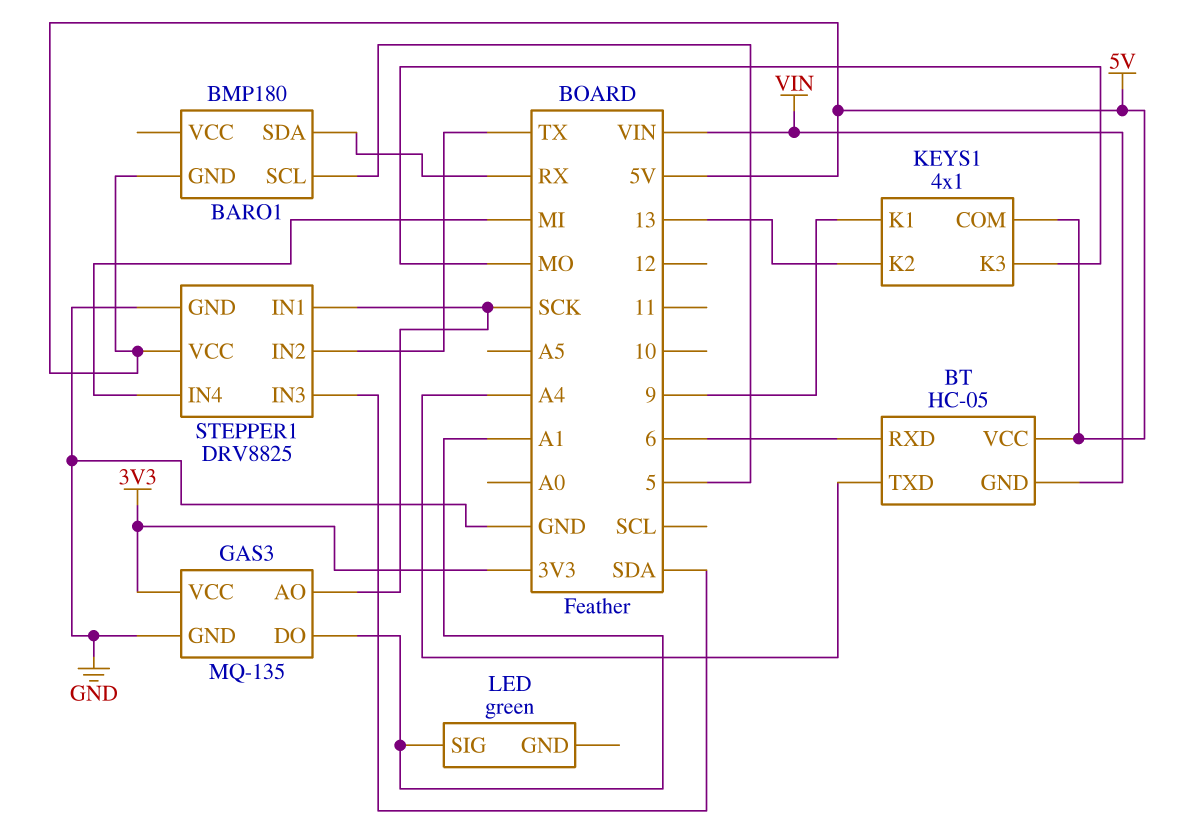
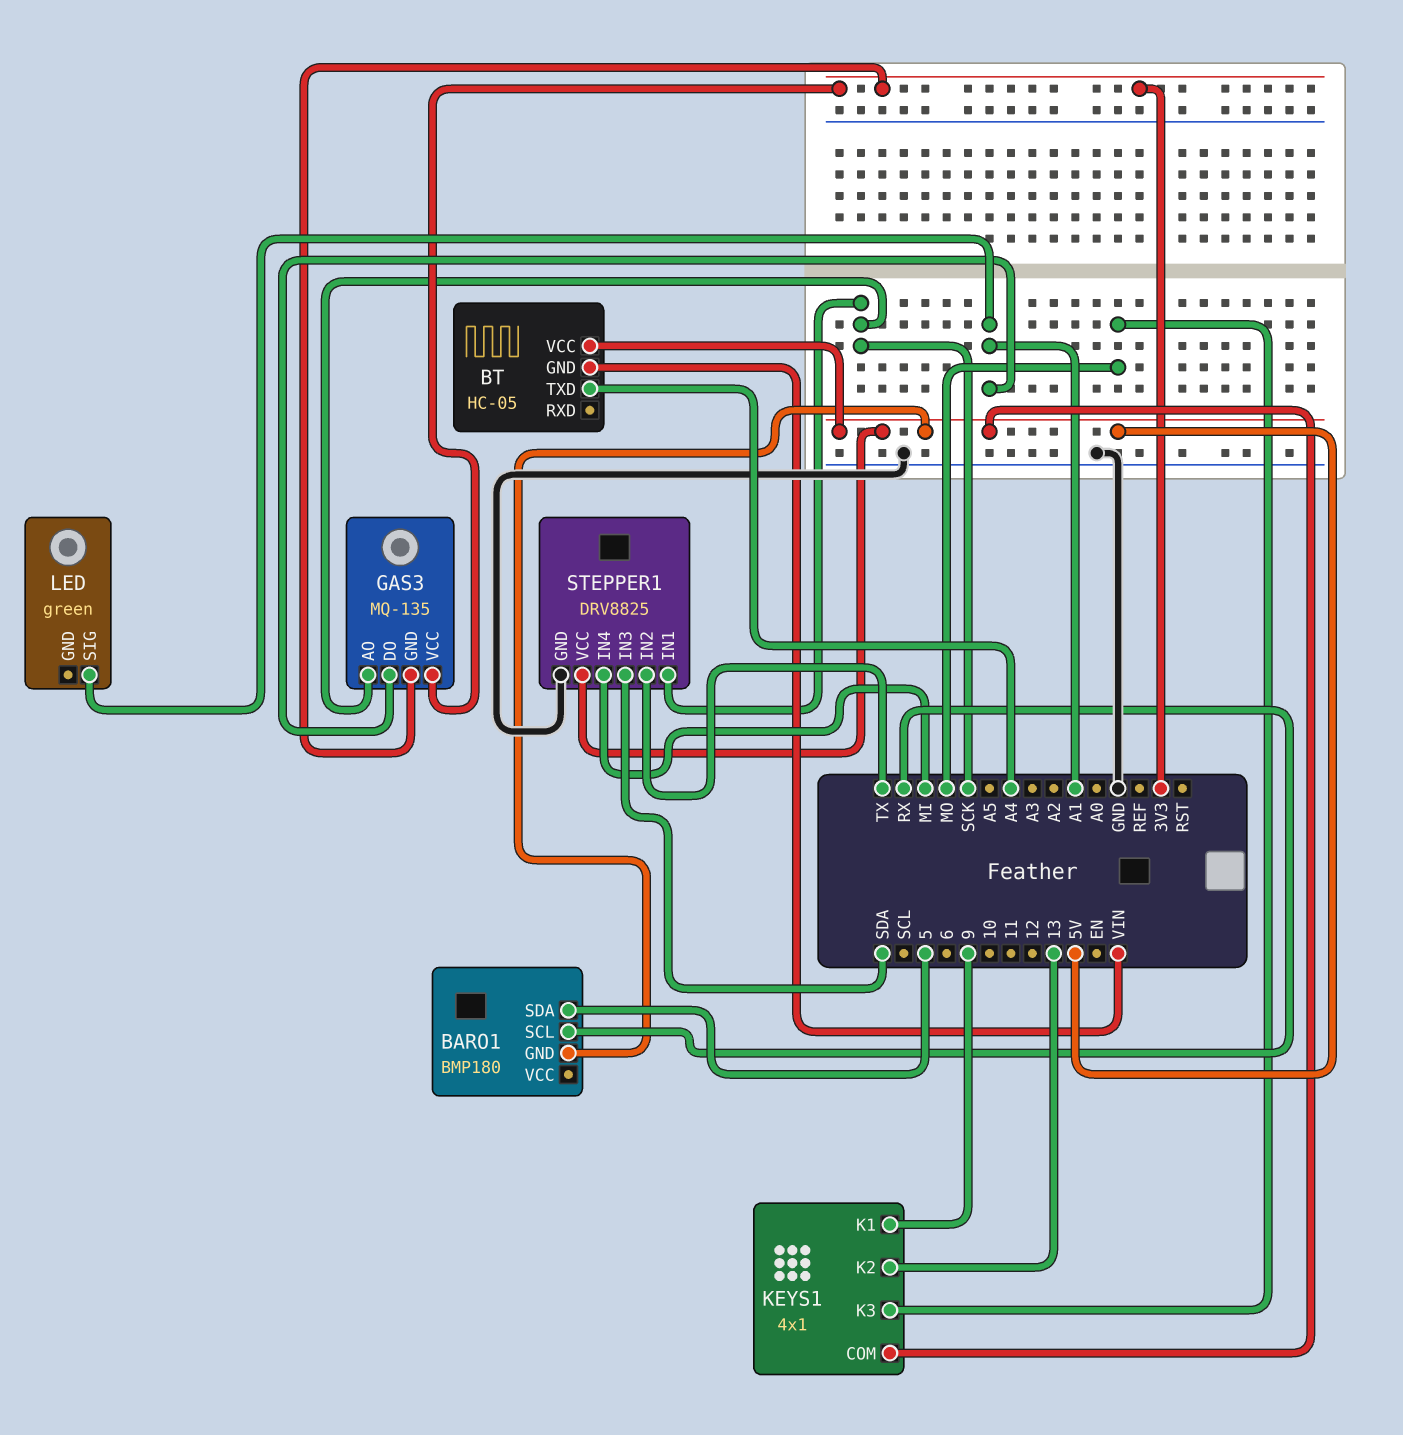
BARO1 pin SCL: 5 -> RX
BARO1 pin SDA: RX -> 5
BT pin RXD: 6 -> none
GAS3 pin GND: GND -> 3V3

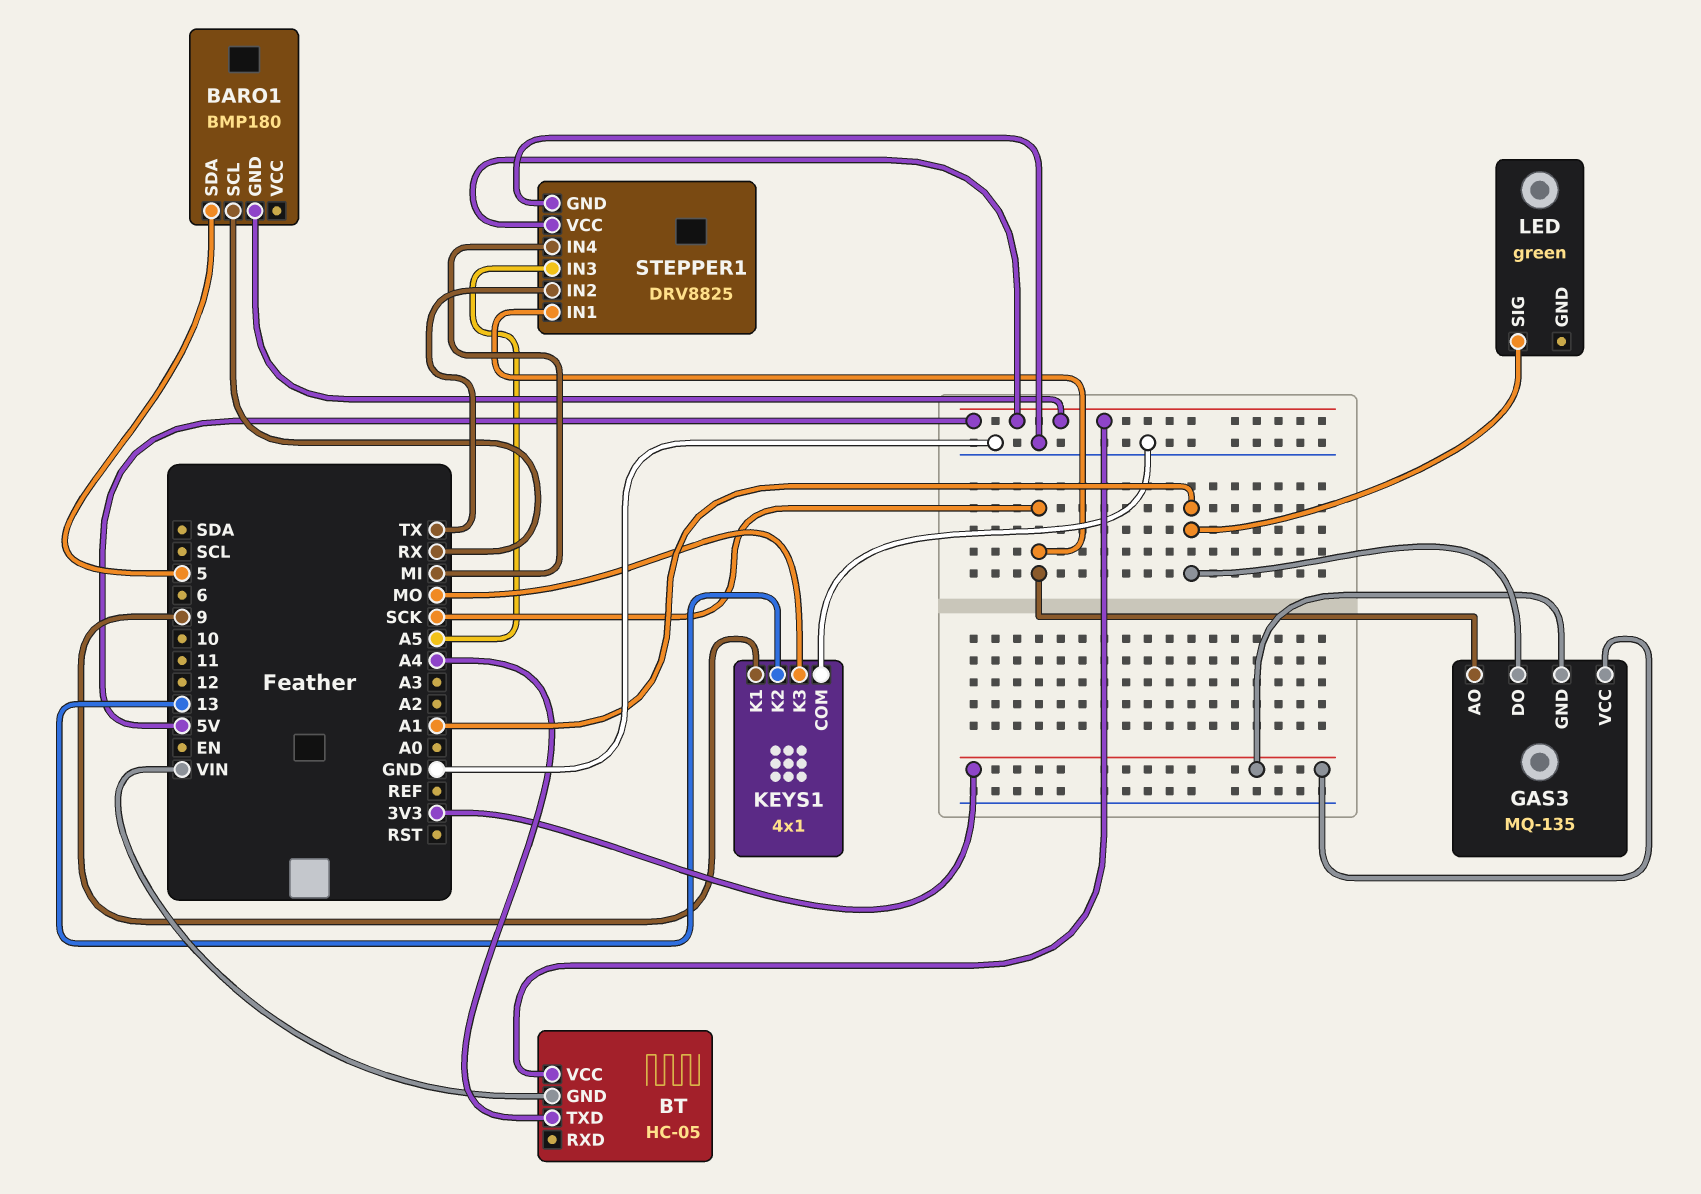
KEYS1 pin COM: 5V -> GND
STEPPER1 pin IN3: SDA -> A5

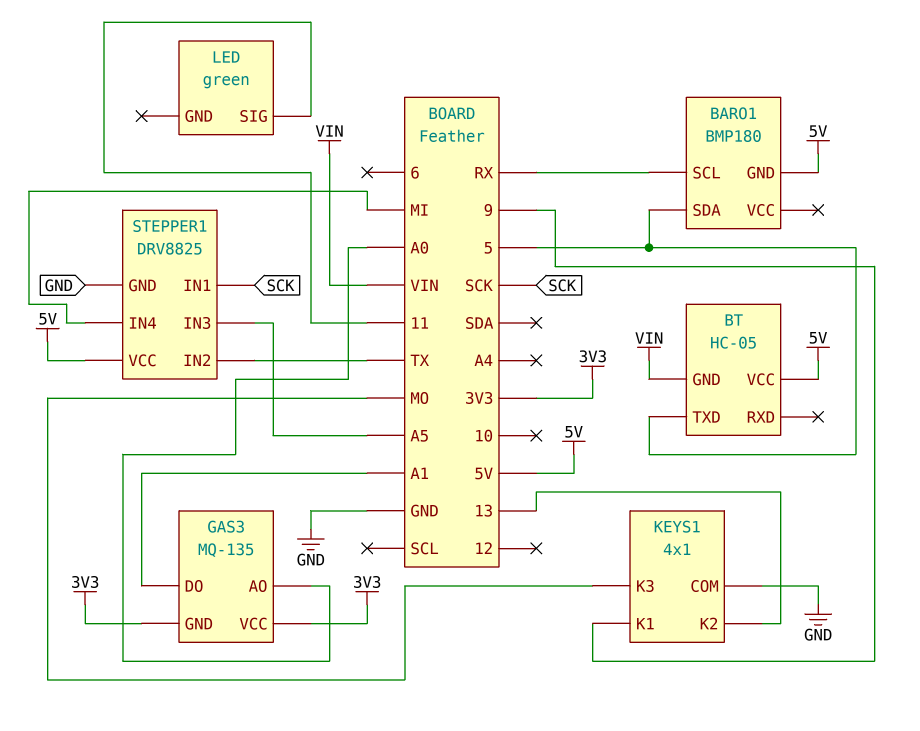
BT pin TXD: A4 -> 5
GAS3 pin AO: SCK -> A0
LED pin SIG: A1 -> 11

